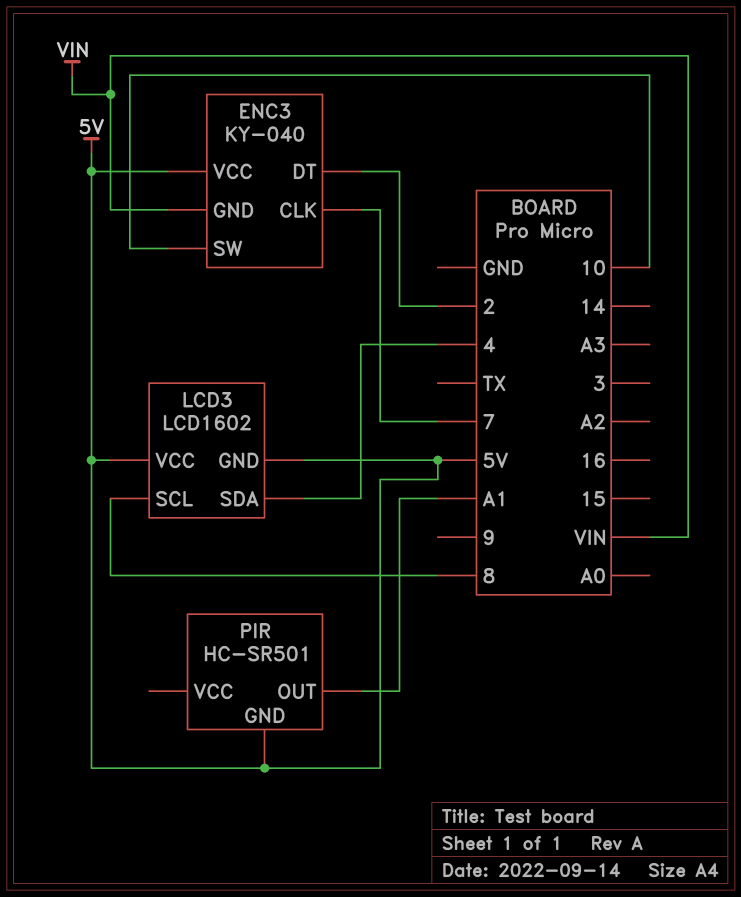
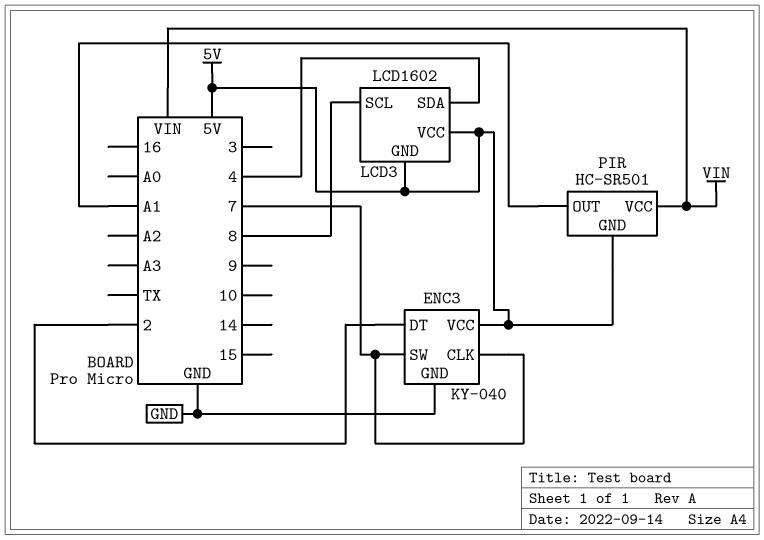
ENC3 pin GND: VIN -> GND
ENC3 pin SW: 10 -> 7
PIR pin VCC: none -> VIN

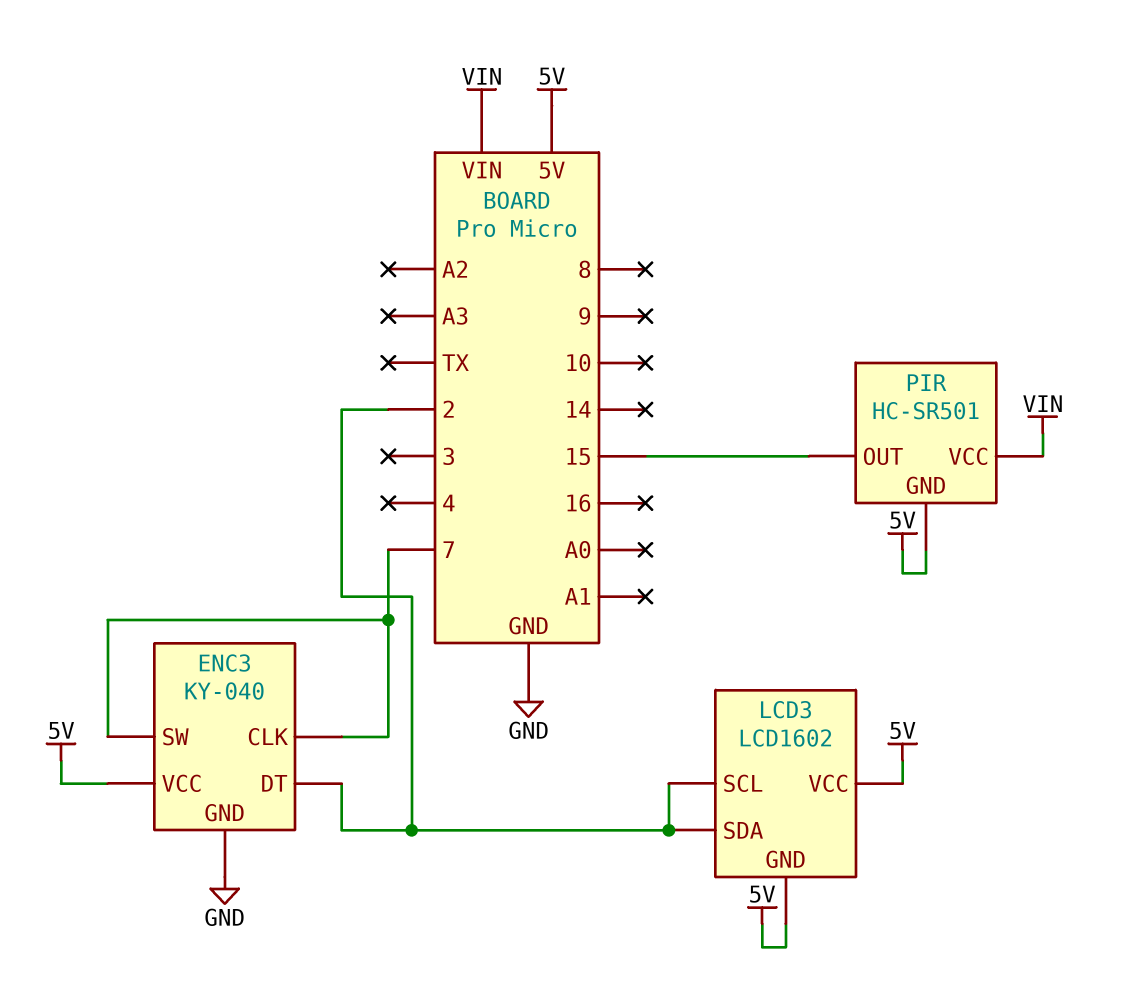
LCD3 pin SCL: 8 -> 2
LCD3 pin SDA: 4 -> 2
PIR pin OUT: A1 -> 15

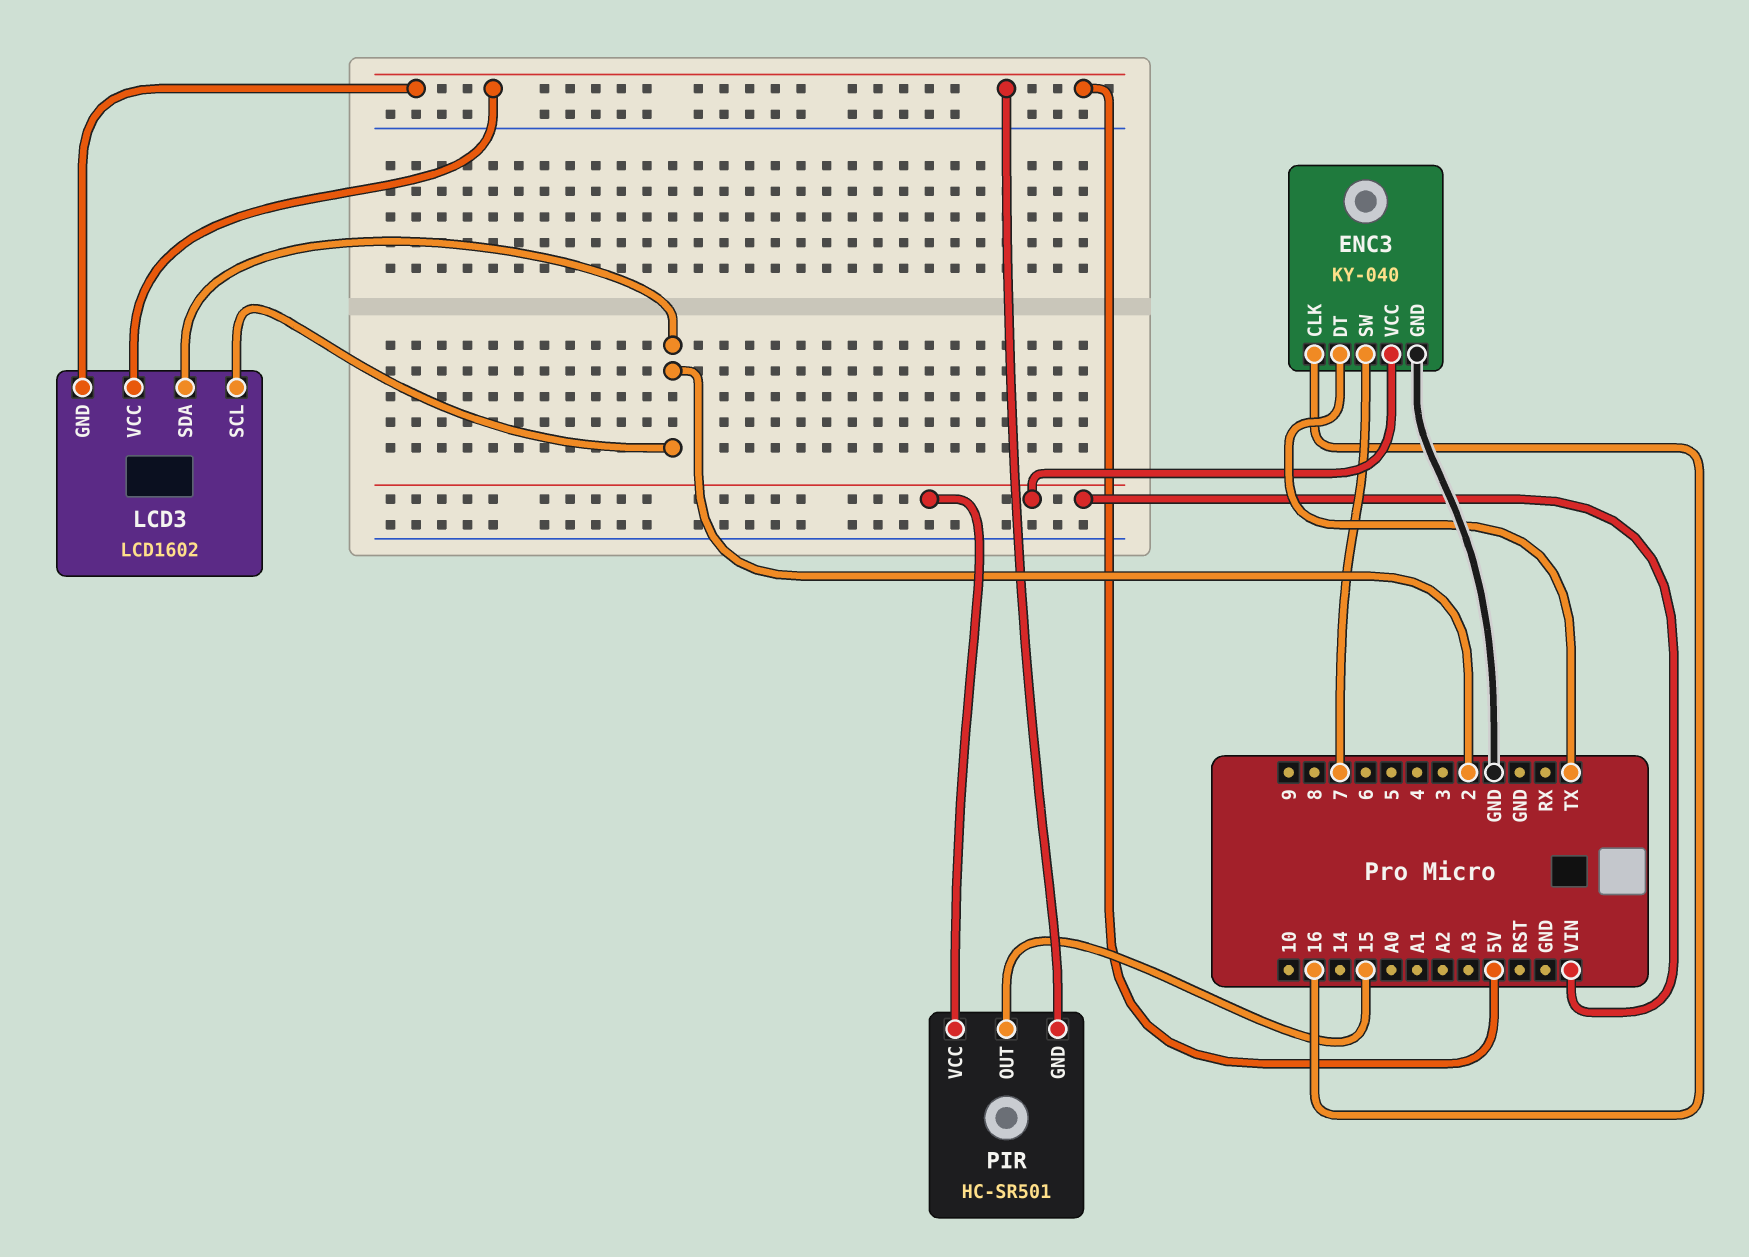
ENC3 pin CLK: 7 -> 16
ENC3 pin DT: 2 -> TX
ENC3 pin VCC: 5V -> VIN

